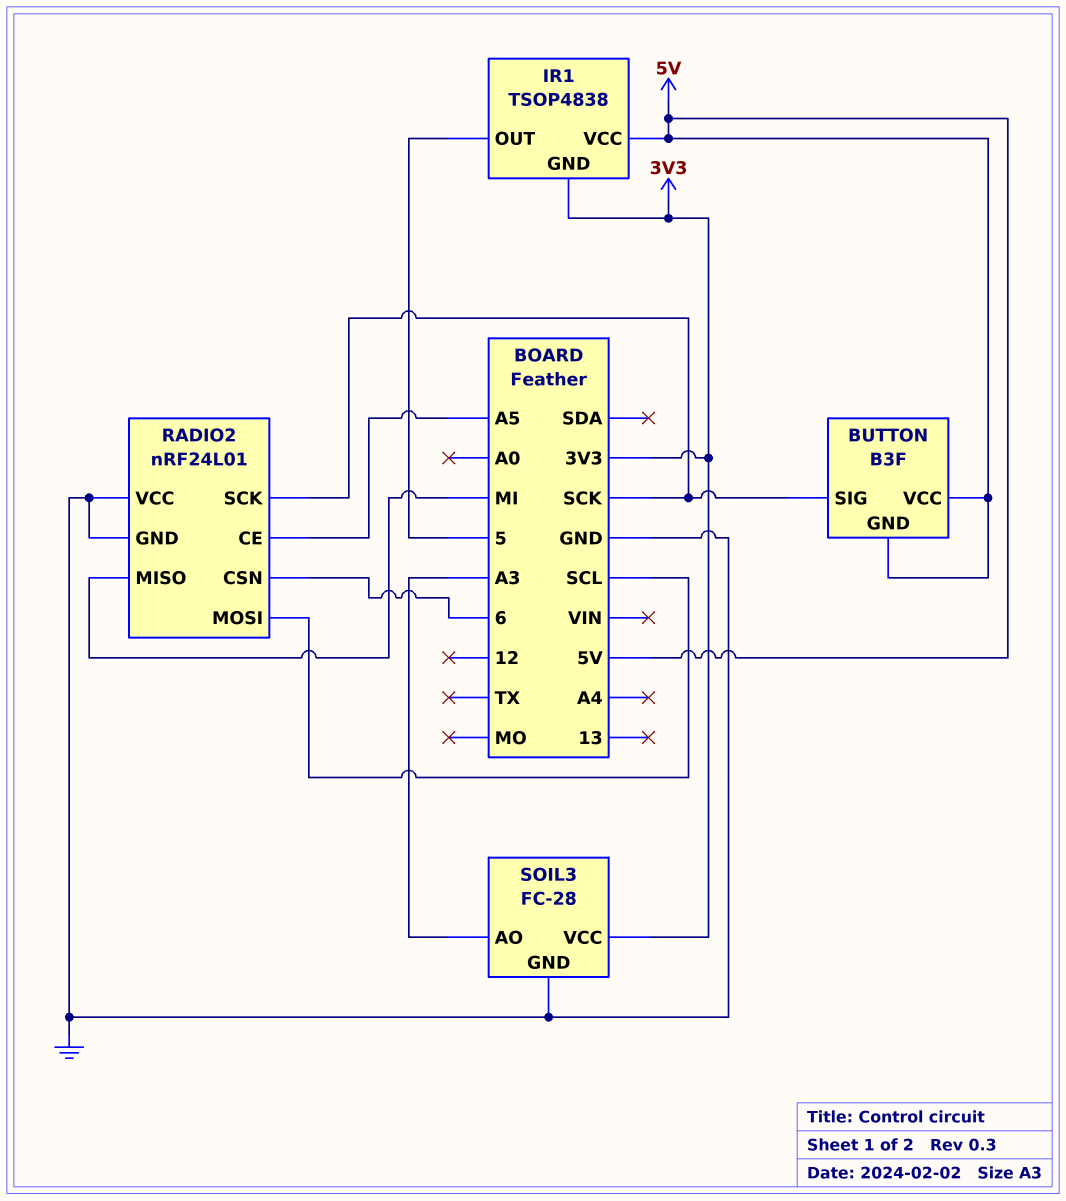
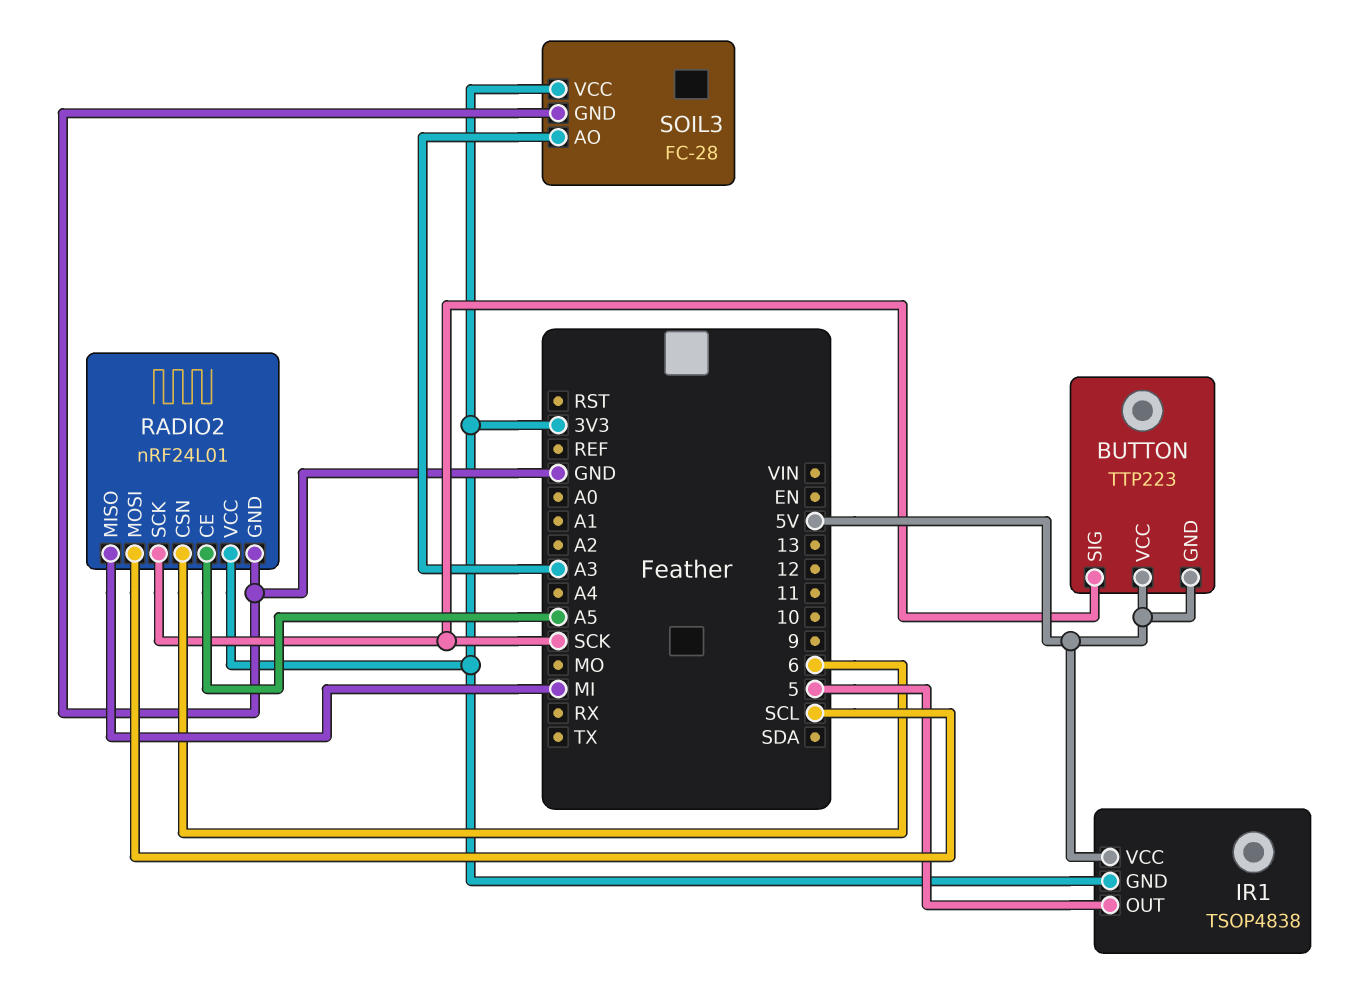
BUTTON: B3F -> TTP223
RADIO2 pin VCC: GND -> 3V3

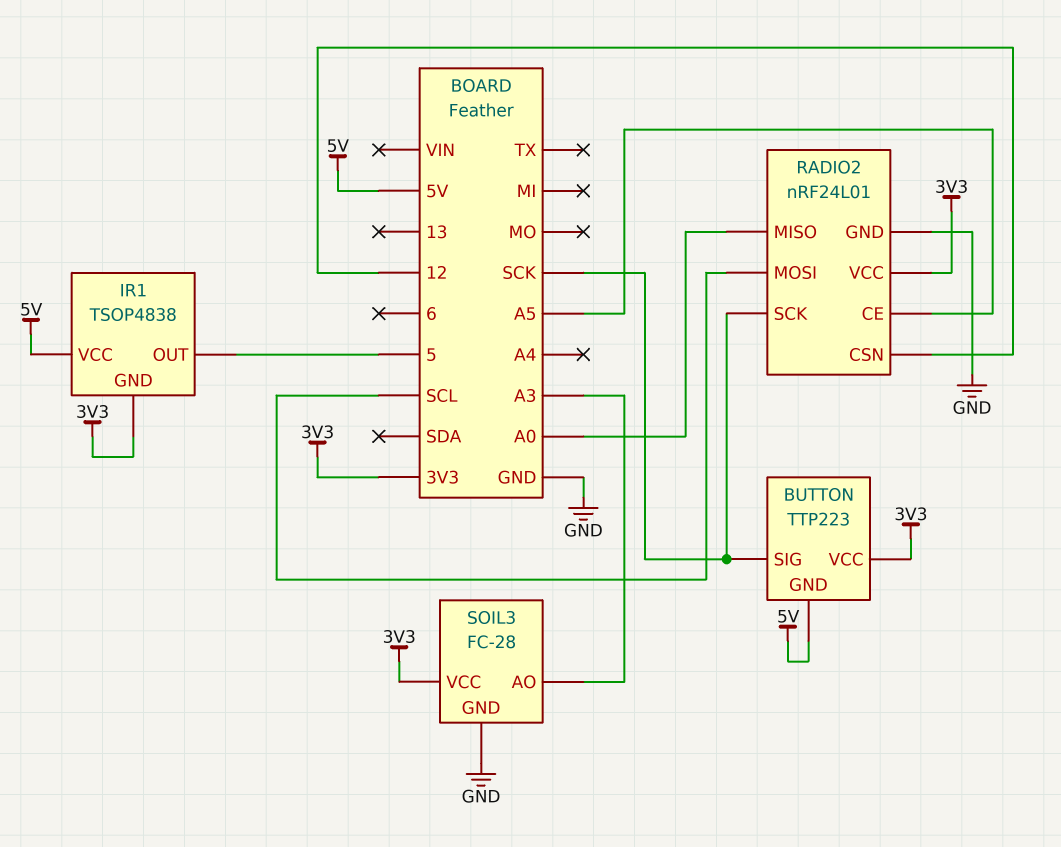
BUTTON pin VCC: 5V -> 3V3
RADIO2 pin CSN: 6 -> 12
RADIO2 pin MISO: MI -> A0

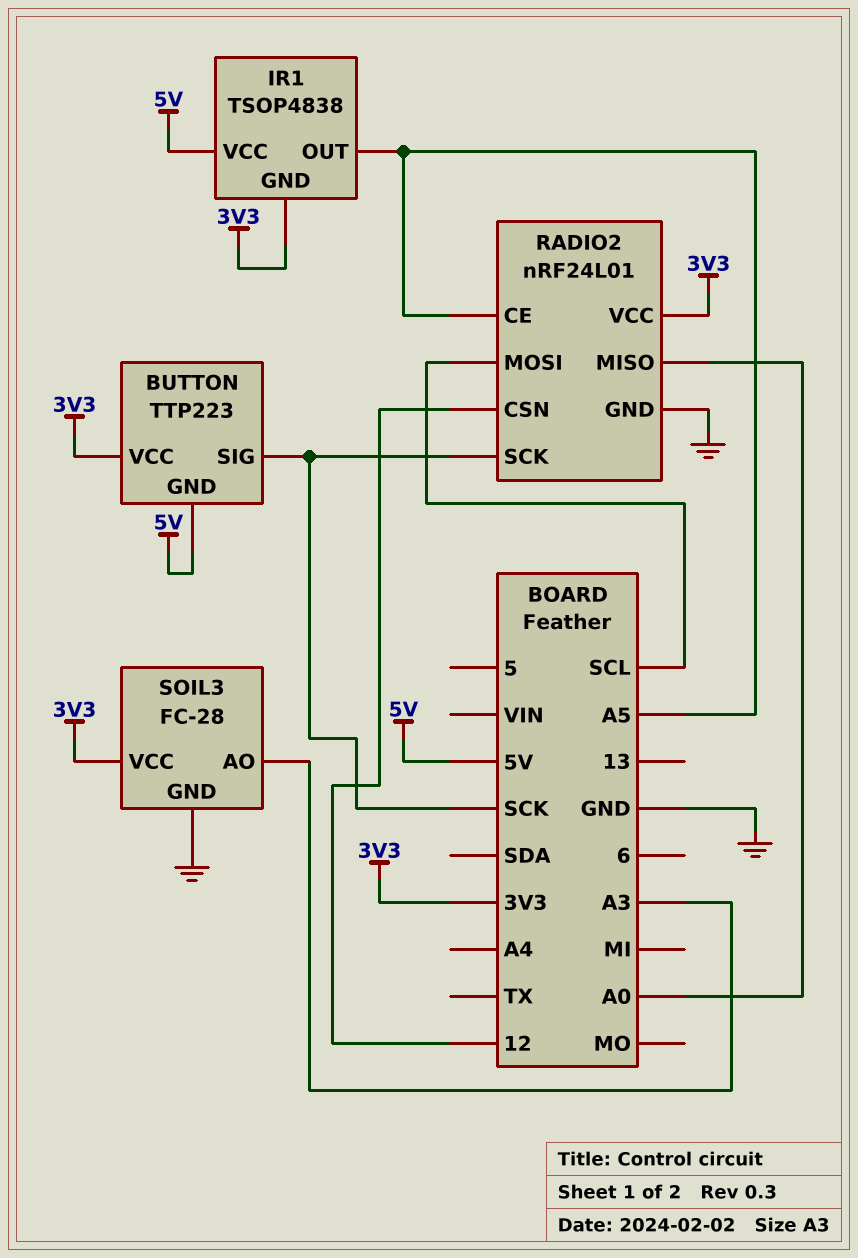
IR1 pin OUT: 5 -> A5

